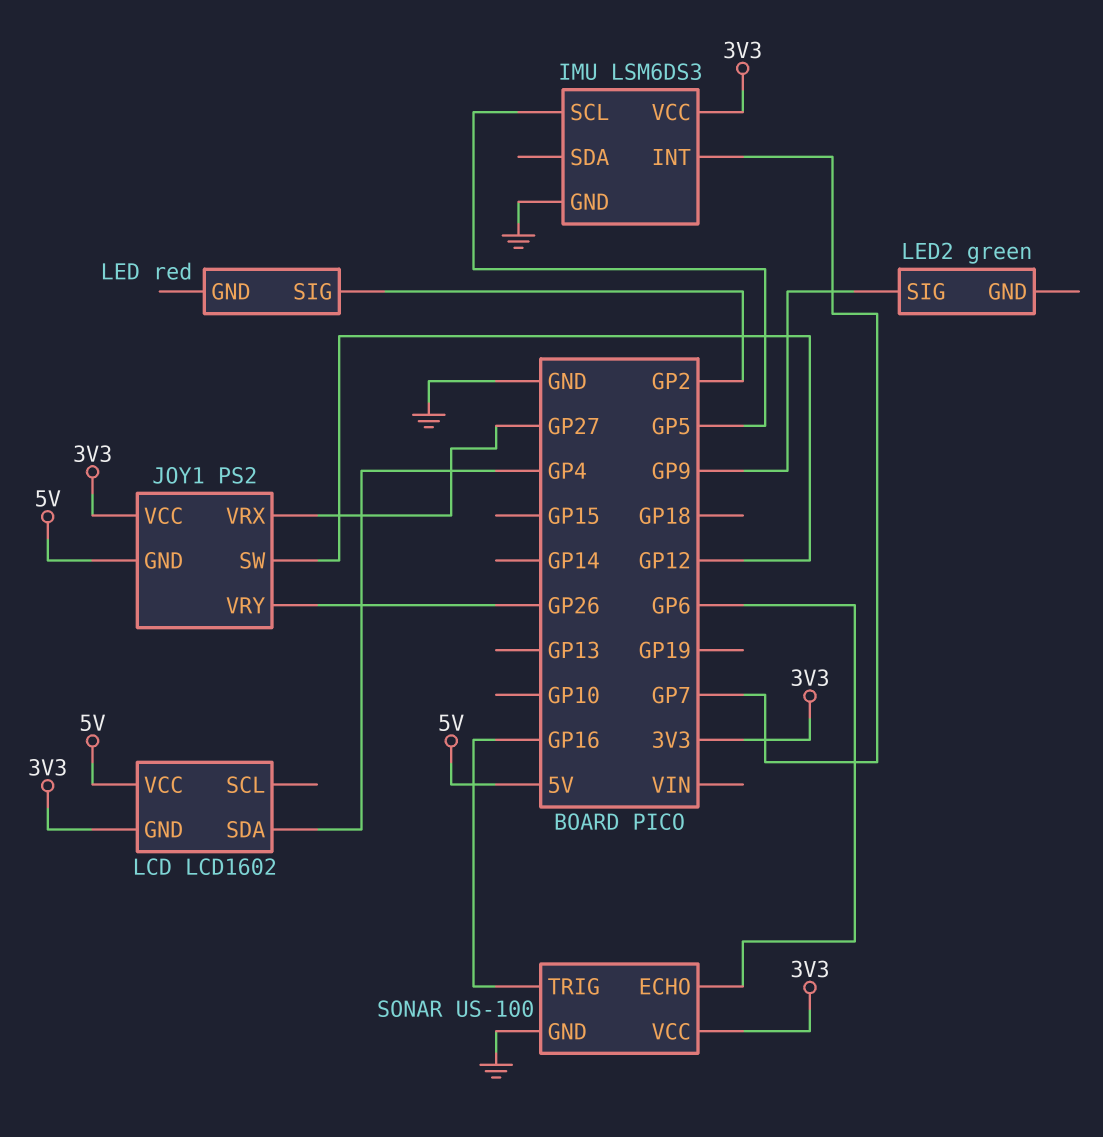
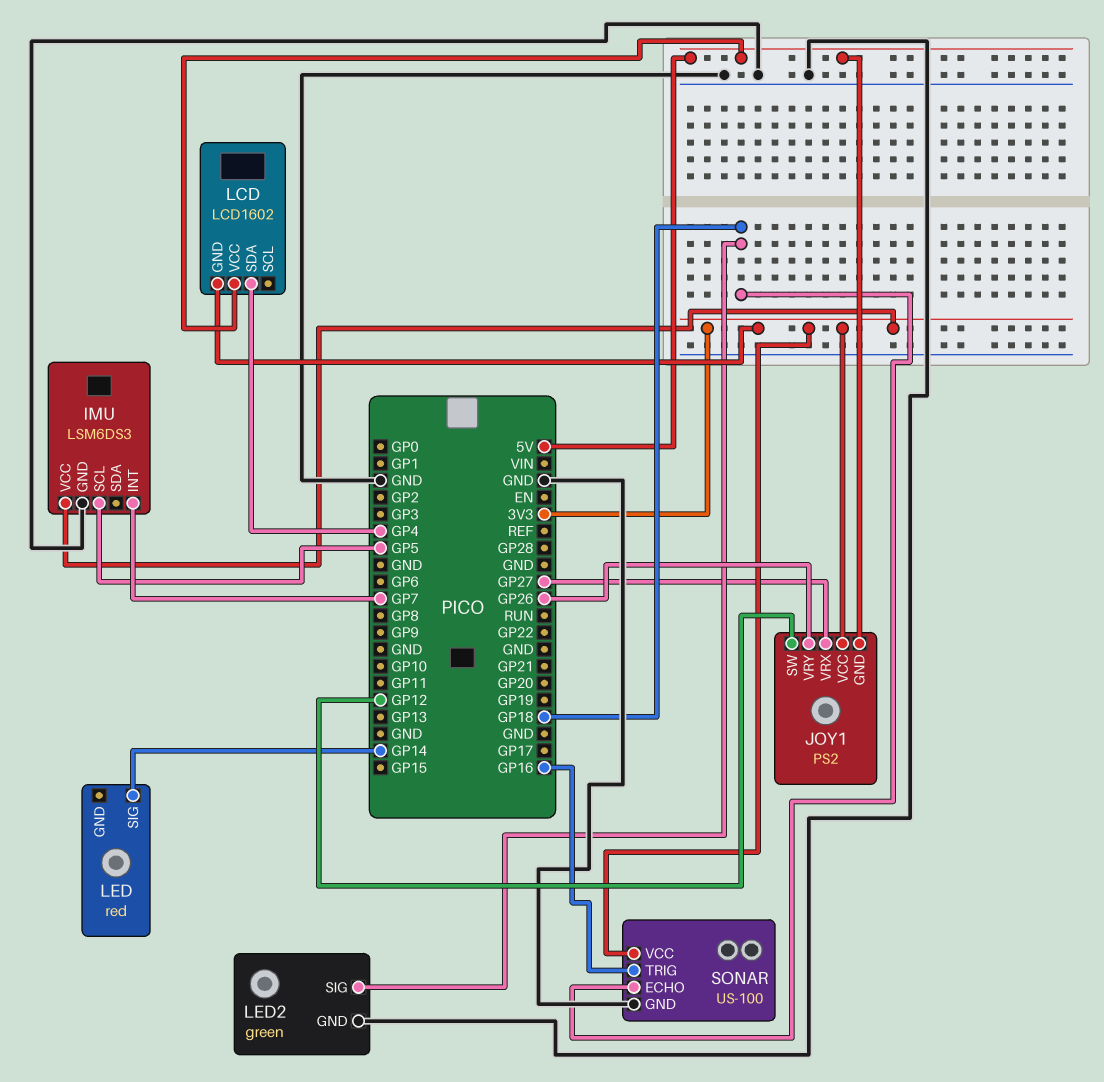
LED pin SIG: GP2 -> GP14
LED2 pin GND: none -> GND
LED2 pin SIG: GP9 -> GP18
SONAR pin ECHO: GP6 -> GP18

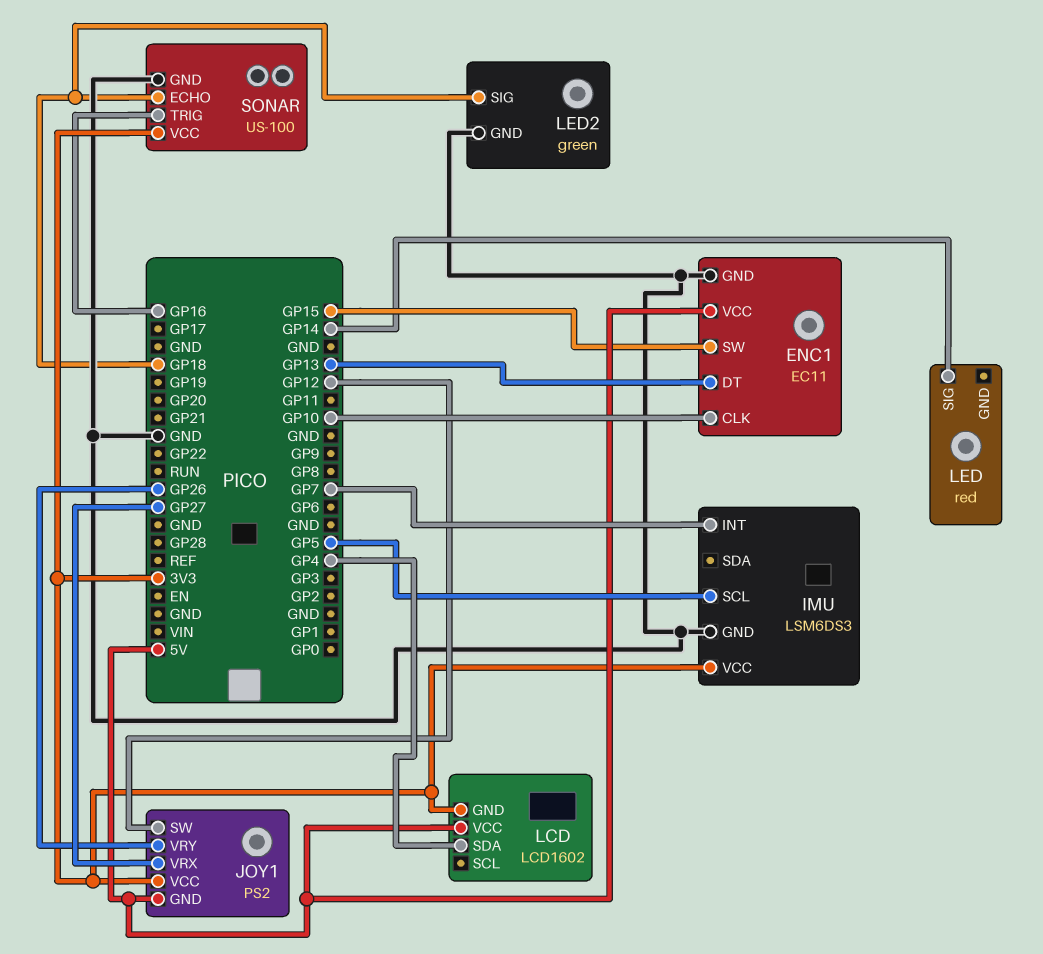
ENC1: none -> EC11
ENC1 pin CLK: none -> GP10
ENC1 pin DT: none -> GP13
ENC1 pin GND: none -> GND
ENC1 pin SW: none -> GP15
ENC1 pin VCC: none -> 5V

